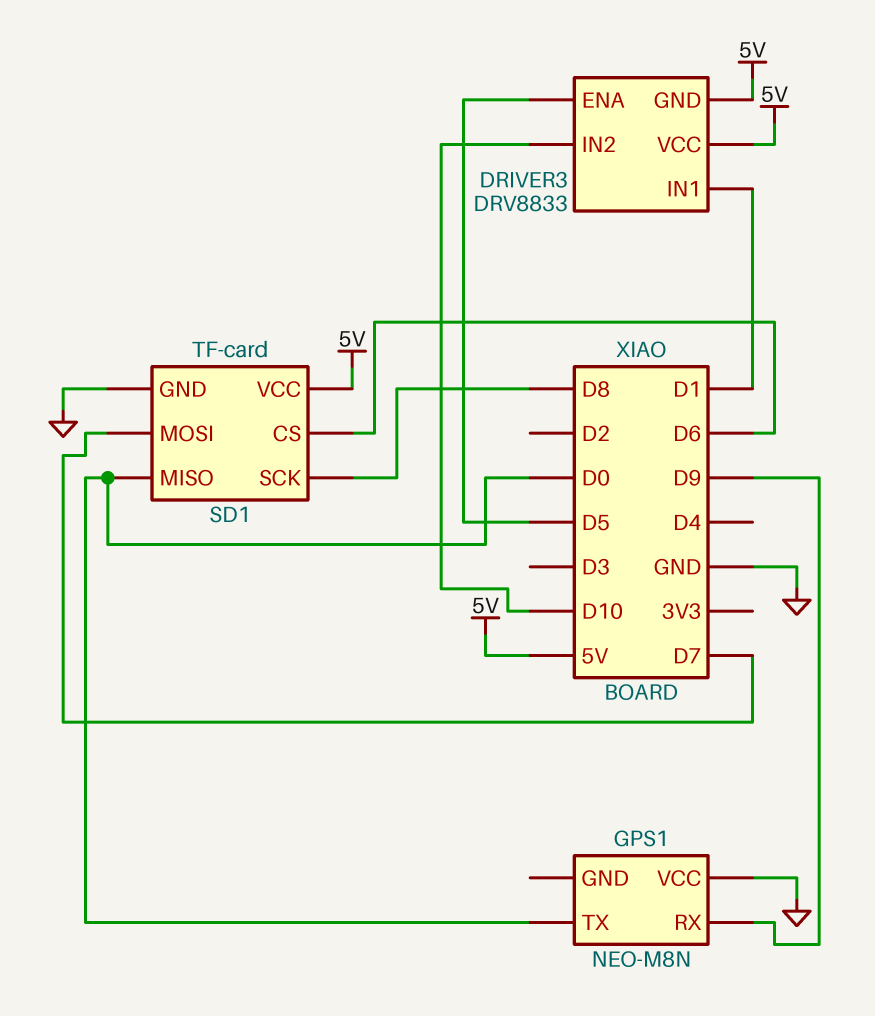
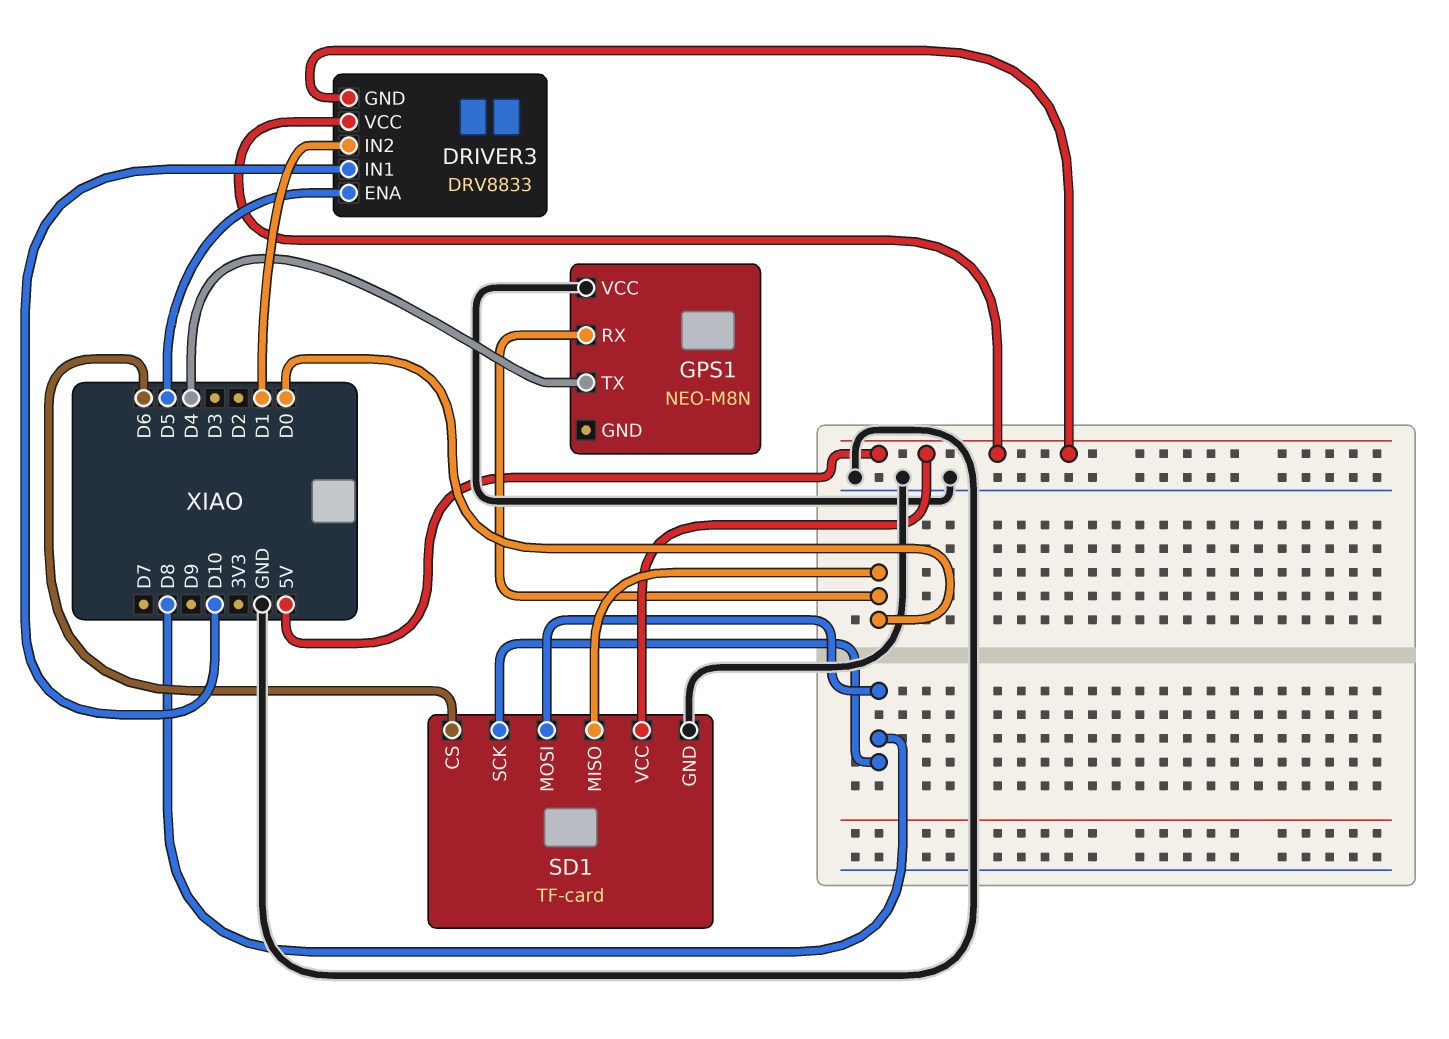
DRIVER3 pin IN1: D1 -> D10
DRIVER3 pin IN2: D10 -> D1
GPS1 pin RX: D9 -> D0
GPS1 pin TX: D0 -> D4
SD1 pin MOSI: D7 -> D8

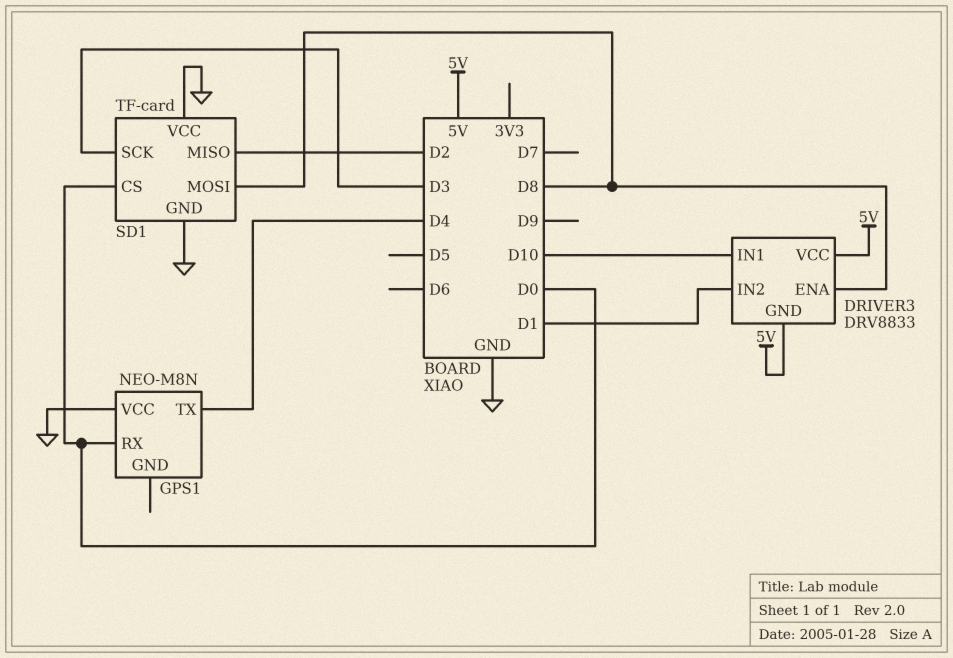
DRIVER3 pin ENA: D5 -> D8
SD1 pin CS: D6 -> D0
SD1 pin MISO: D0 -> D2
SD1 pin SCK: D8 -> D3
SD1 pin VCC: 5V -> GND

